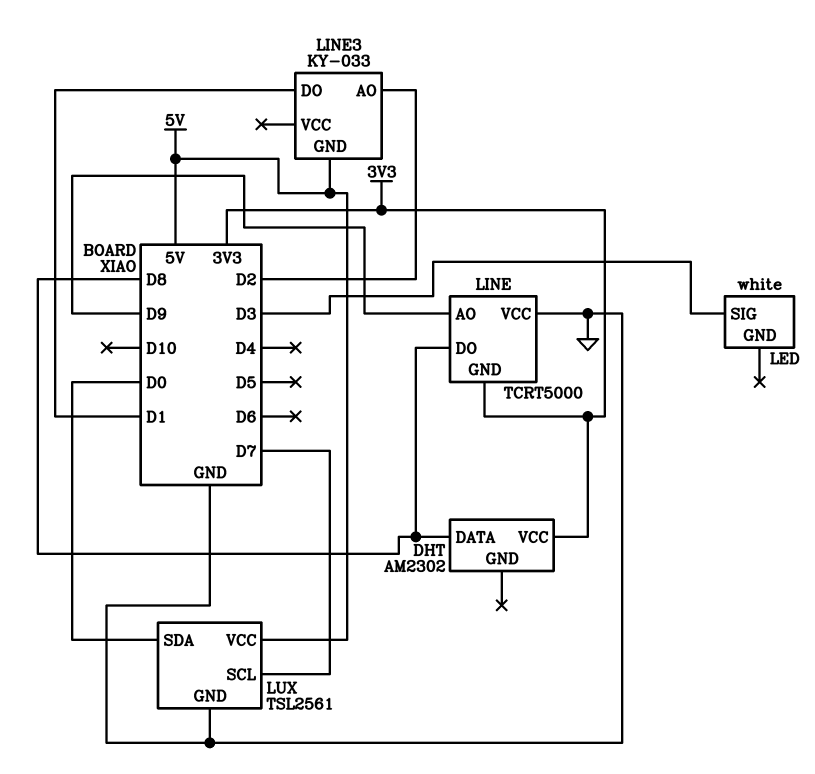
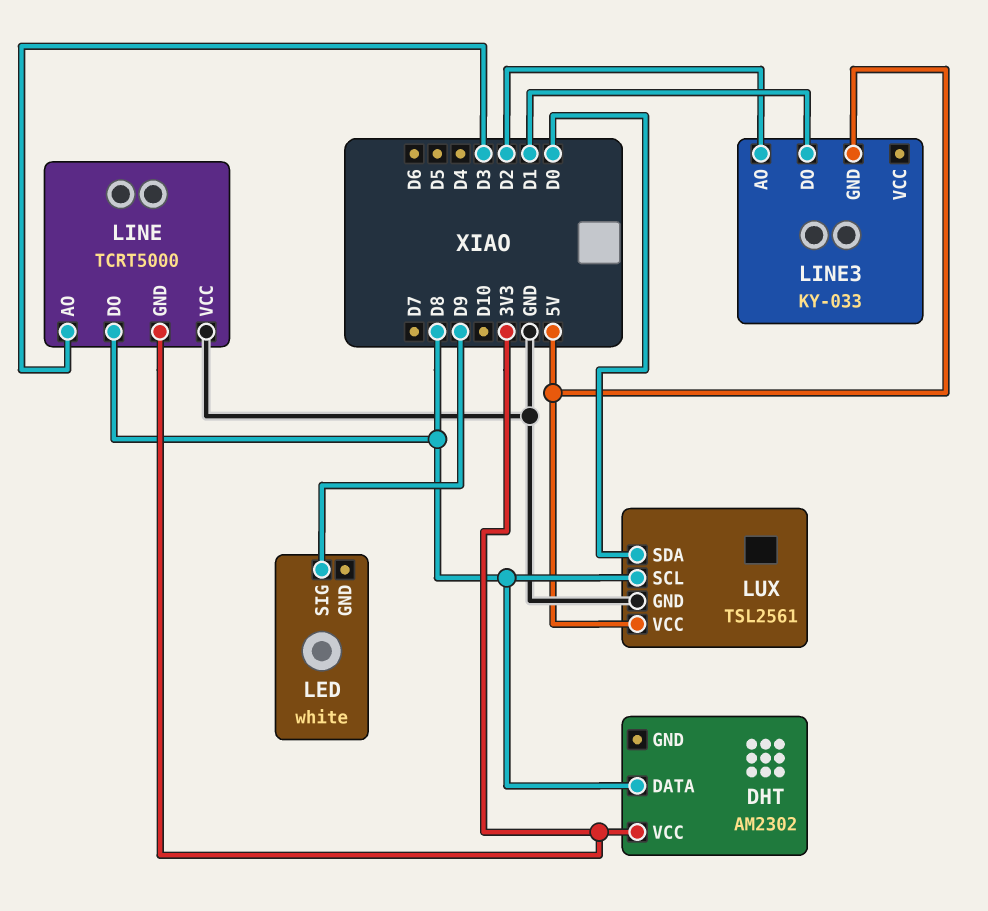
LED pin SIG: D3 -> D9
LINE pin AO: D9 -> D3
LUX pin SCL: D7 -> D8

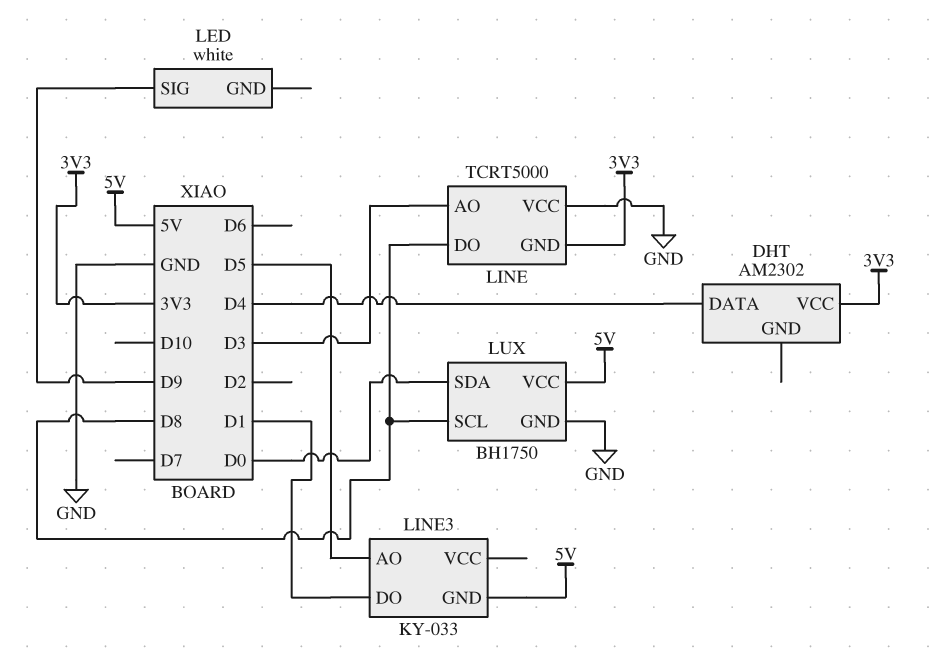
DHT pin DATA: D8 -> D4
LINE3 pin AO: D2 -> D5
LUX: TSL2561 -> BH1750

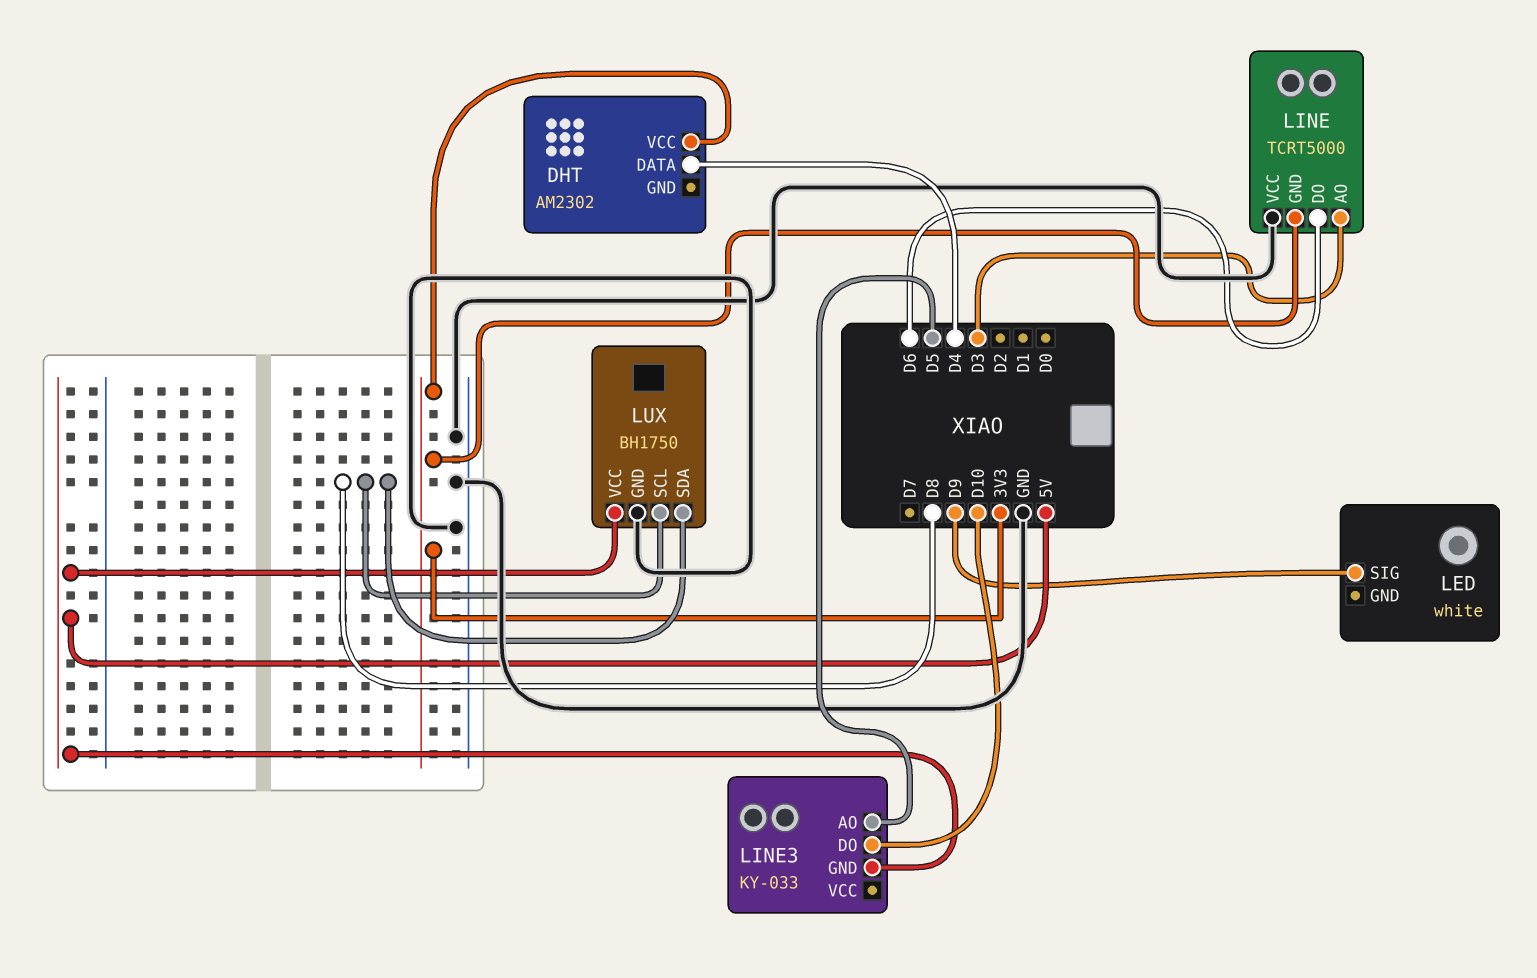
LINE pin DO: D8 -> D6
LINE3 pin DO: D1 -> D10
LUX pin SDA: D0 -> D8

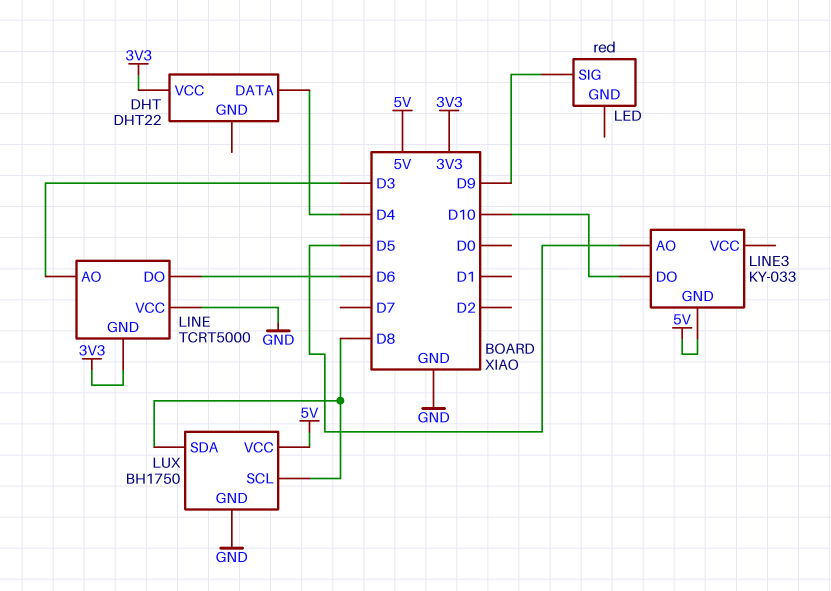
DHT: AM2302 -> DHT22
LED: white -> red

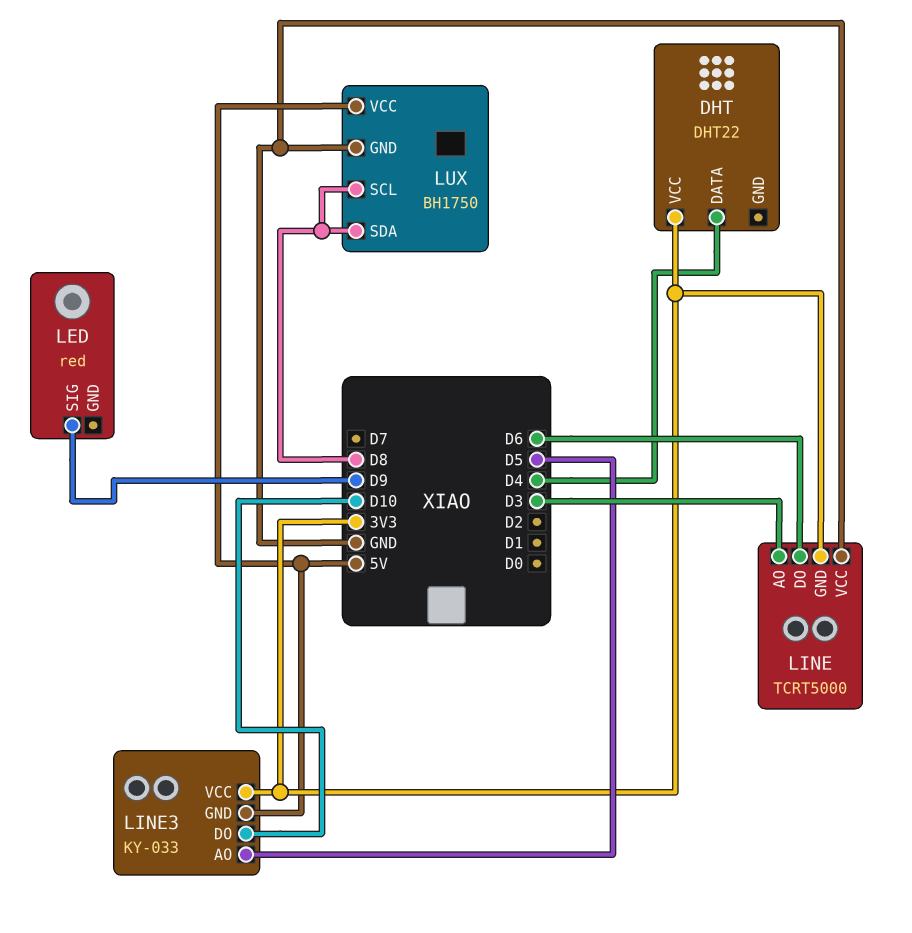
LINE3 pin VCC: none -> 3V3

